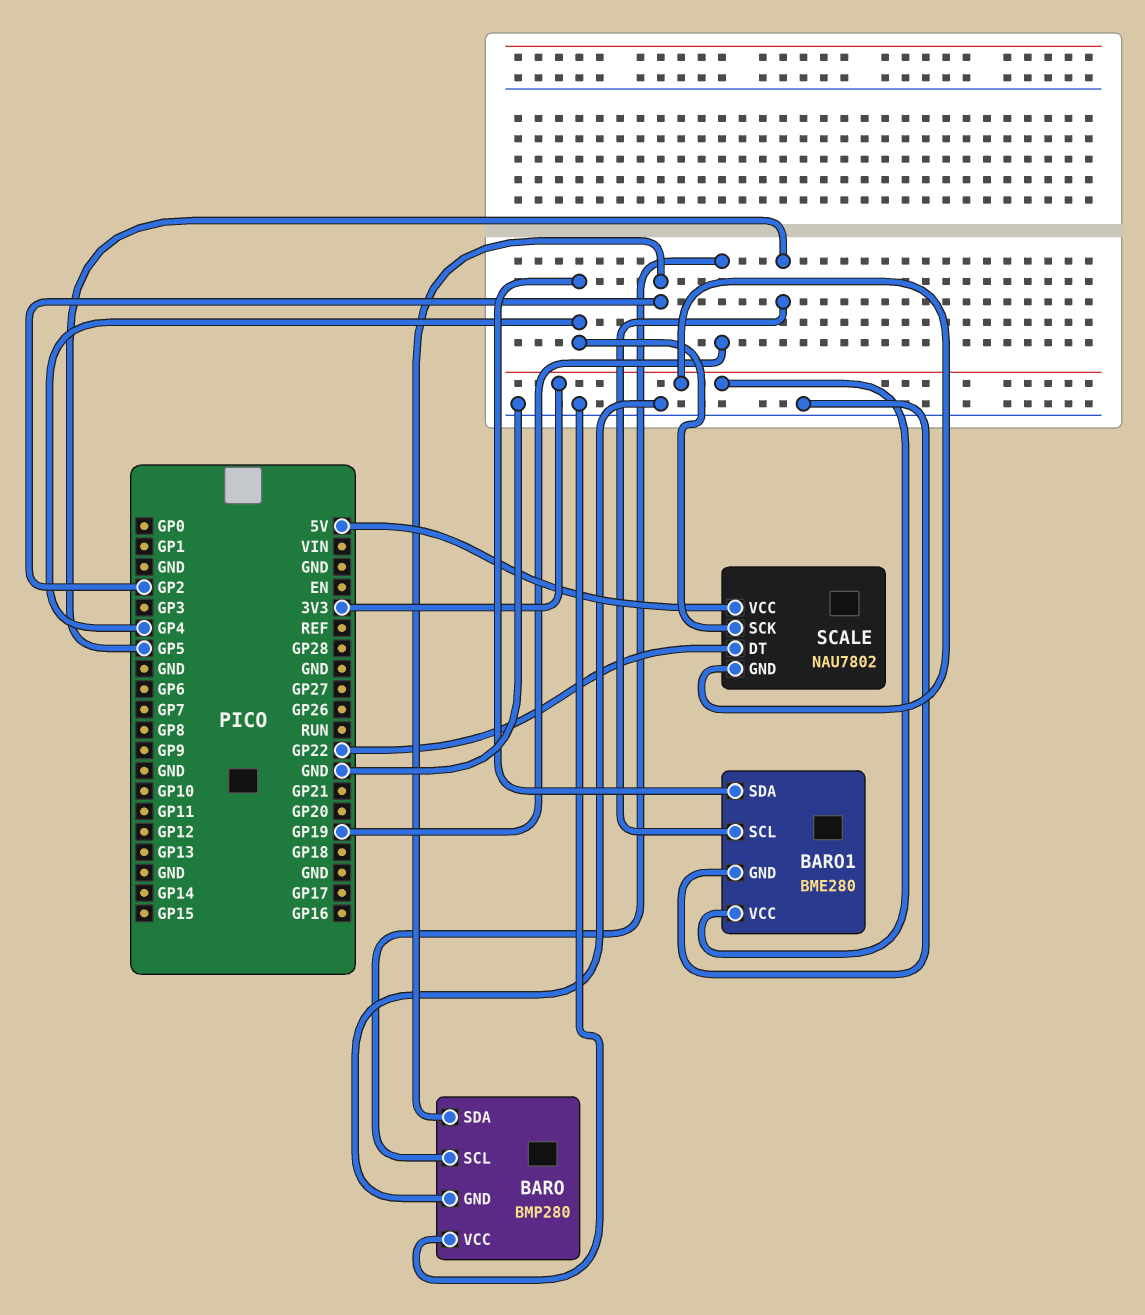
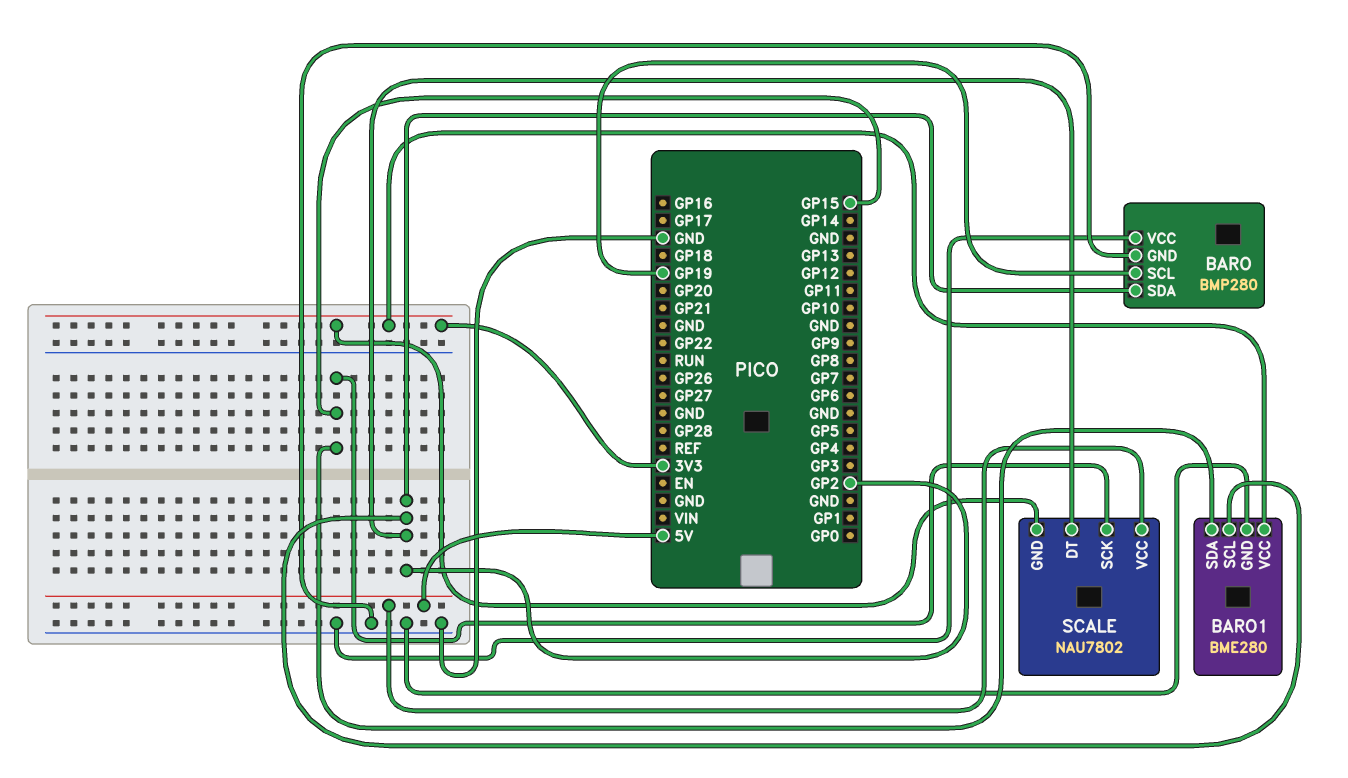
BARO1 pin SCL: GP5 -> GP2
BARO1 pin SDA: GP4 -> GP15
SCALE pin DT: GP22 -> GP2
SCALE pin SCK: GP4 -> GP15

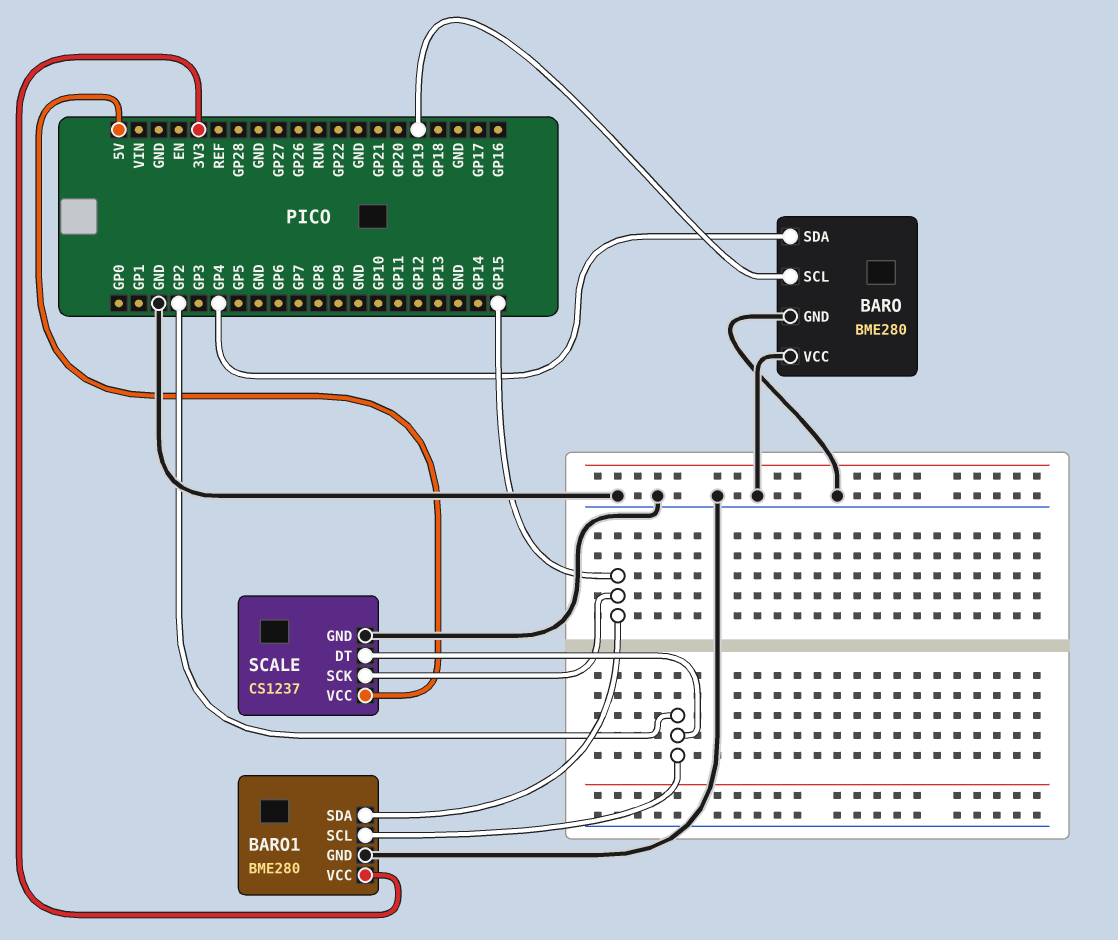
BARO: BMP280 -> BME280
BARO pin SDA: GP2 -> GP4
SCALE: NAU7802 -> CS1237
SCALE pin GND: 3V3 -> GND

